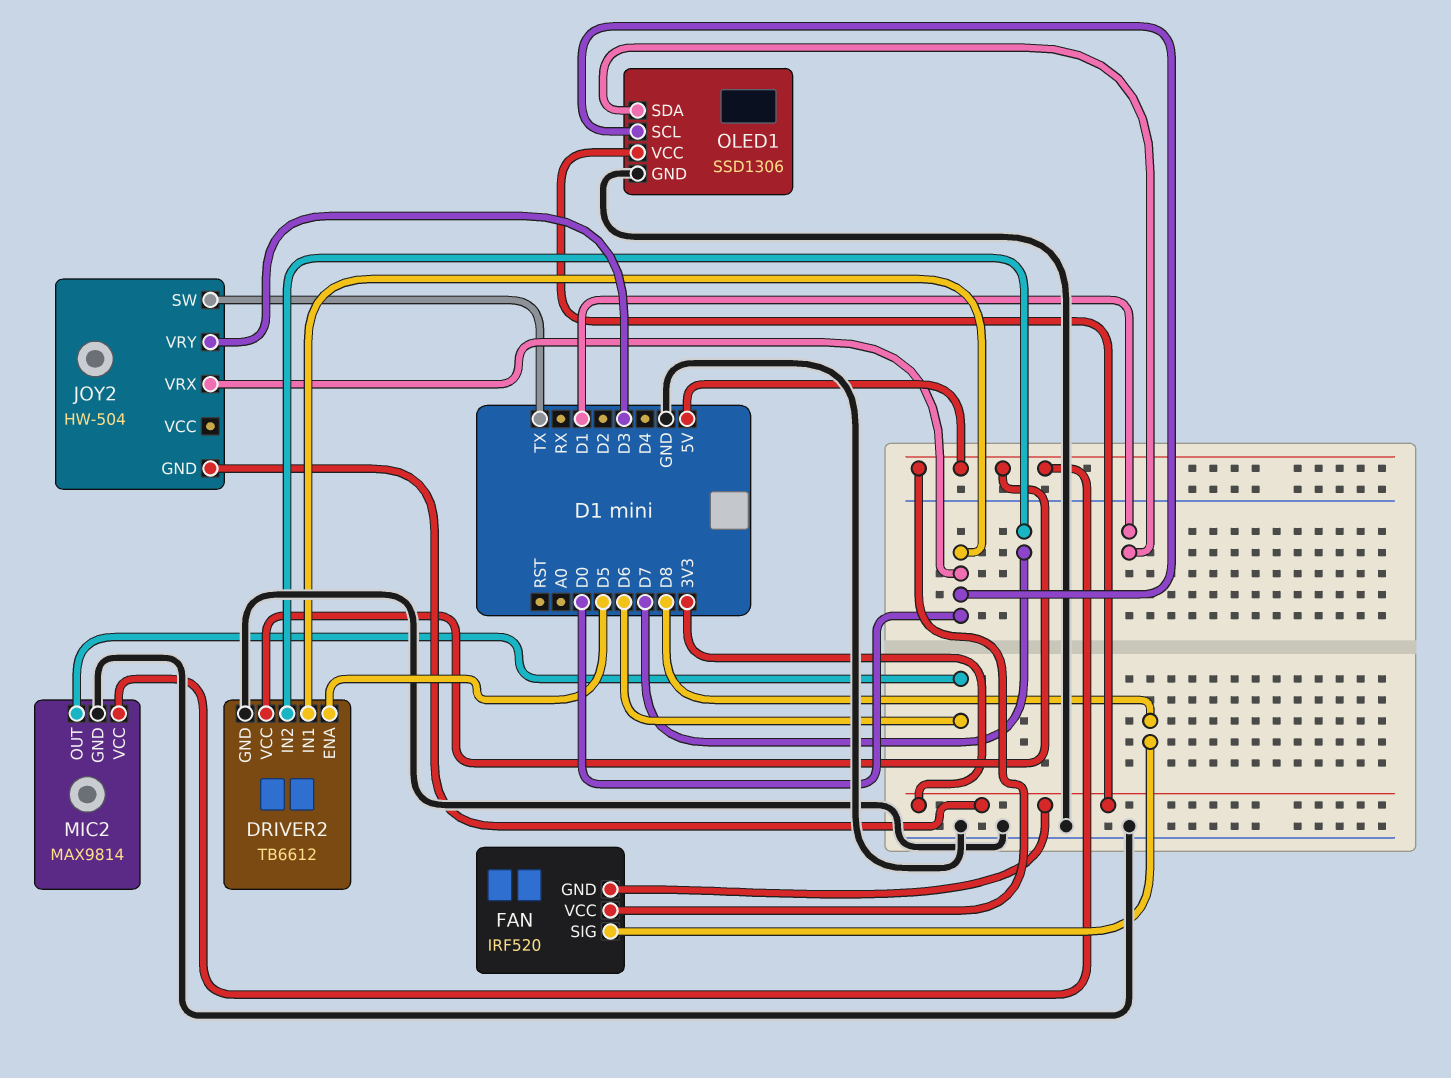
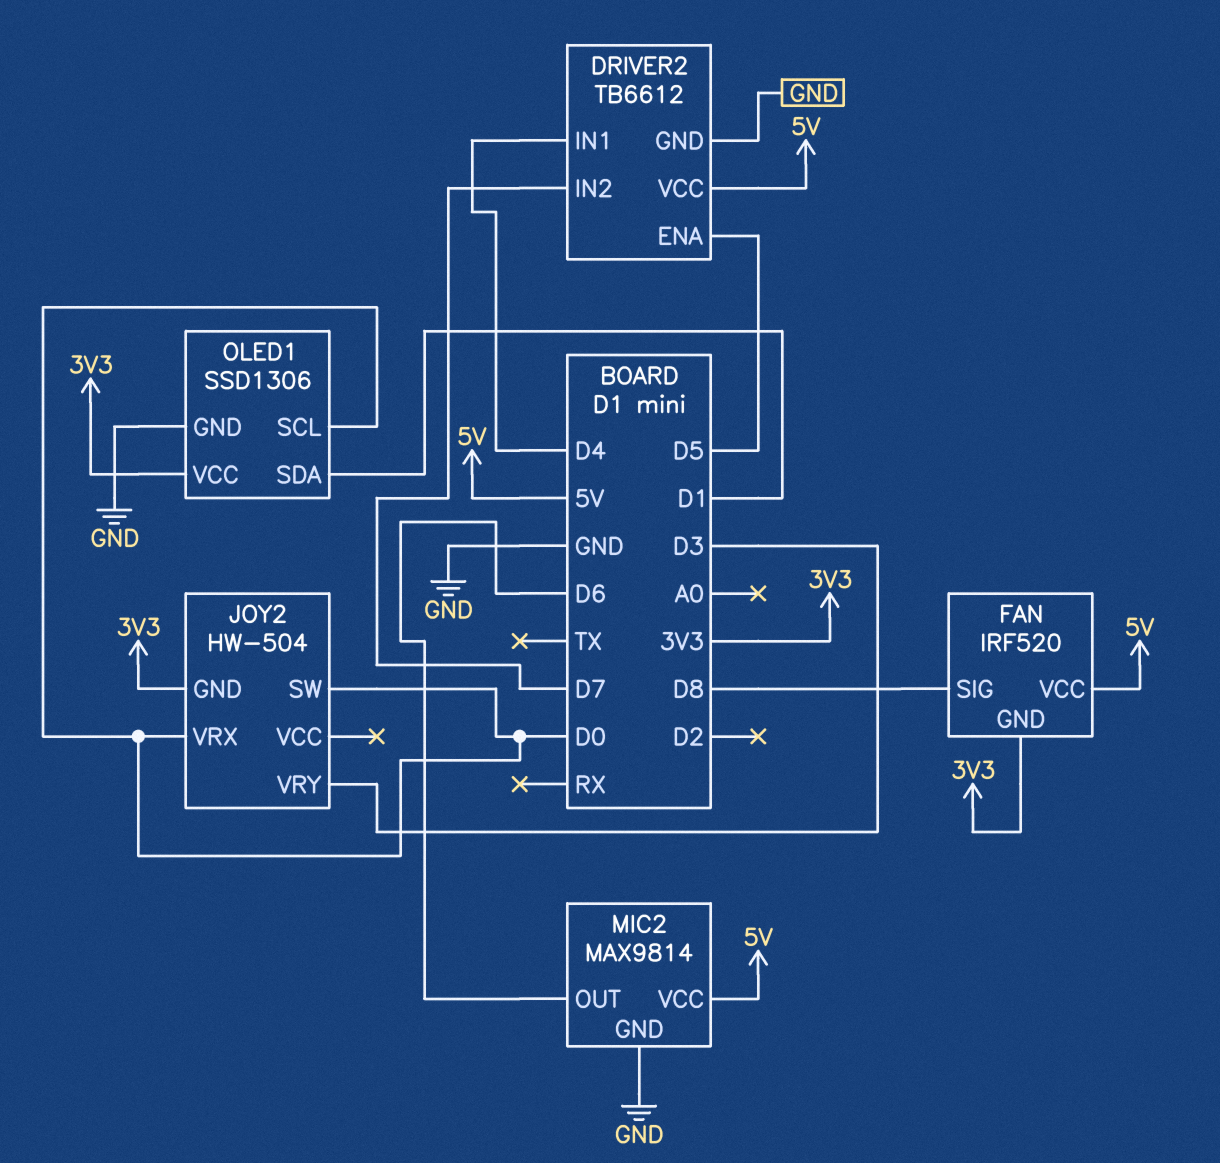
DRIVER2 pin IN1: D0 -> D4
JOY2 pin SW: TX -> D0

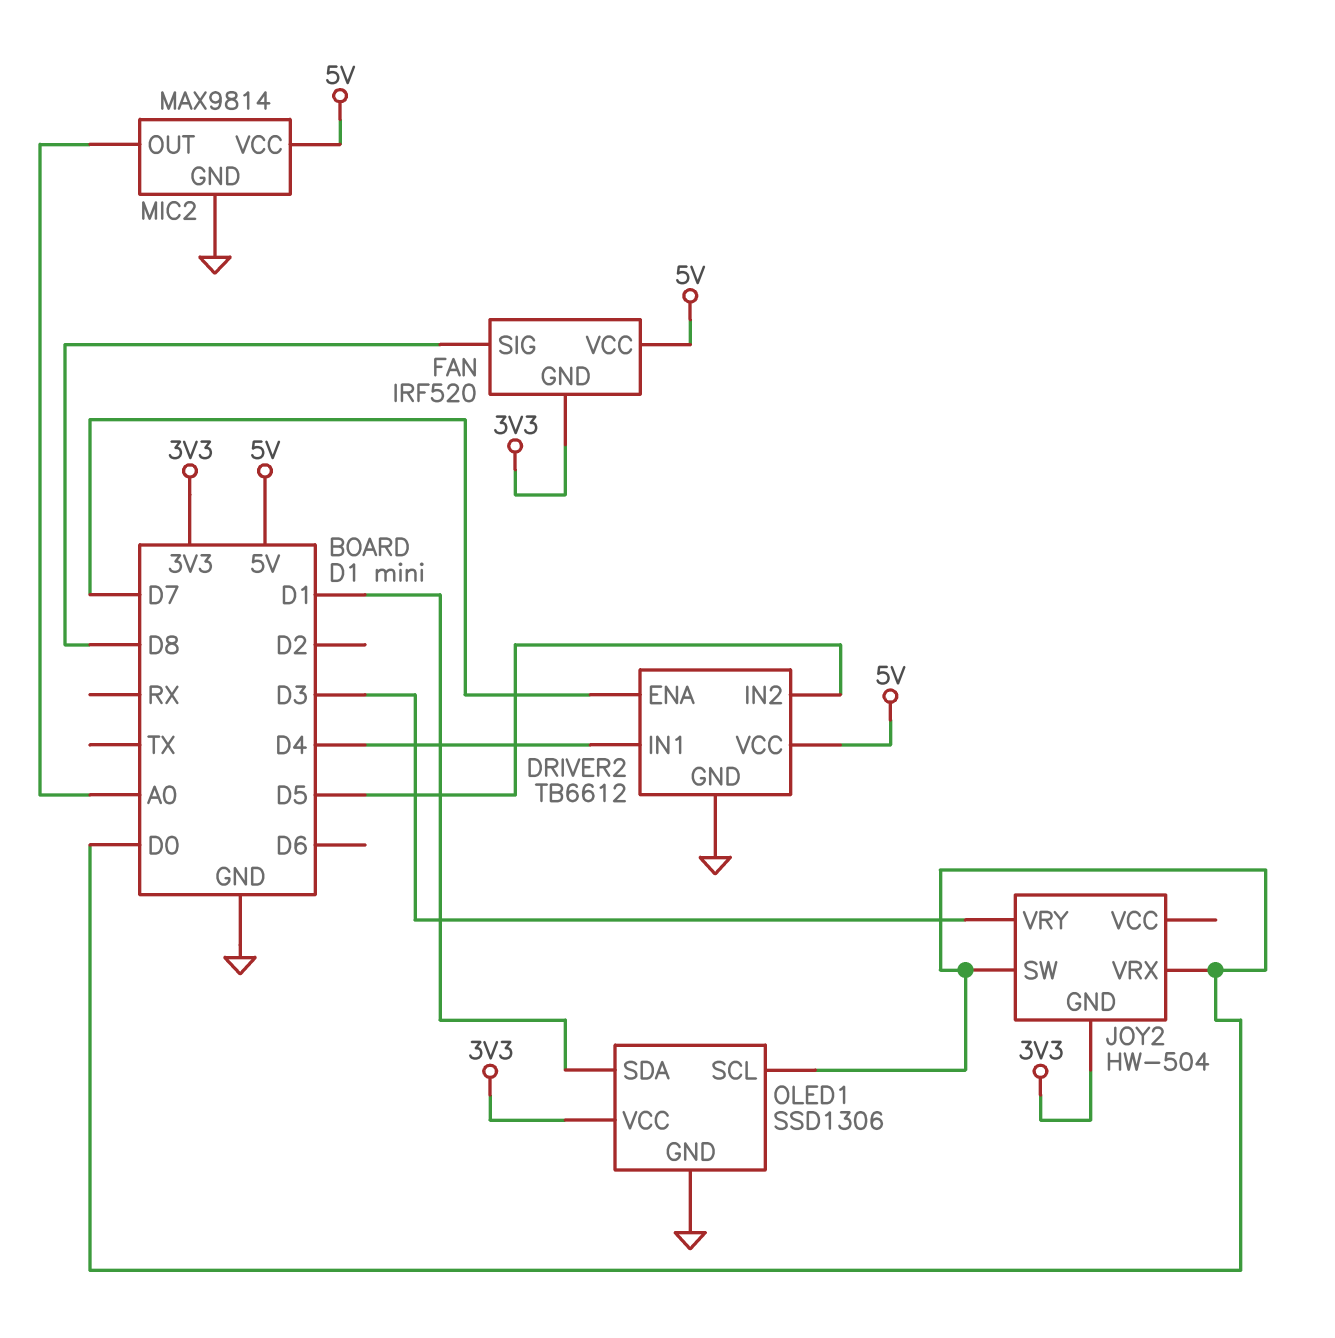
DRIVER2 pin ENA: D5 -> D7
DRIVER2 pin IN2: D7 -> D5
MIC2 pin OUT: D6 -> A0

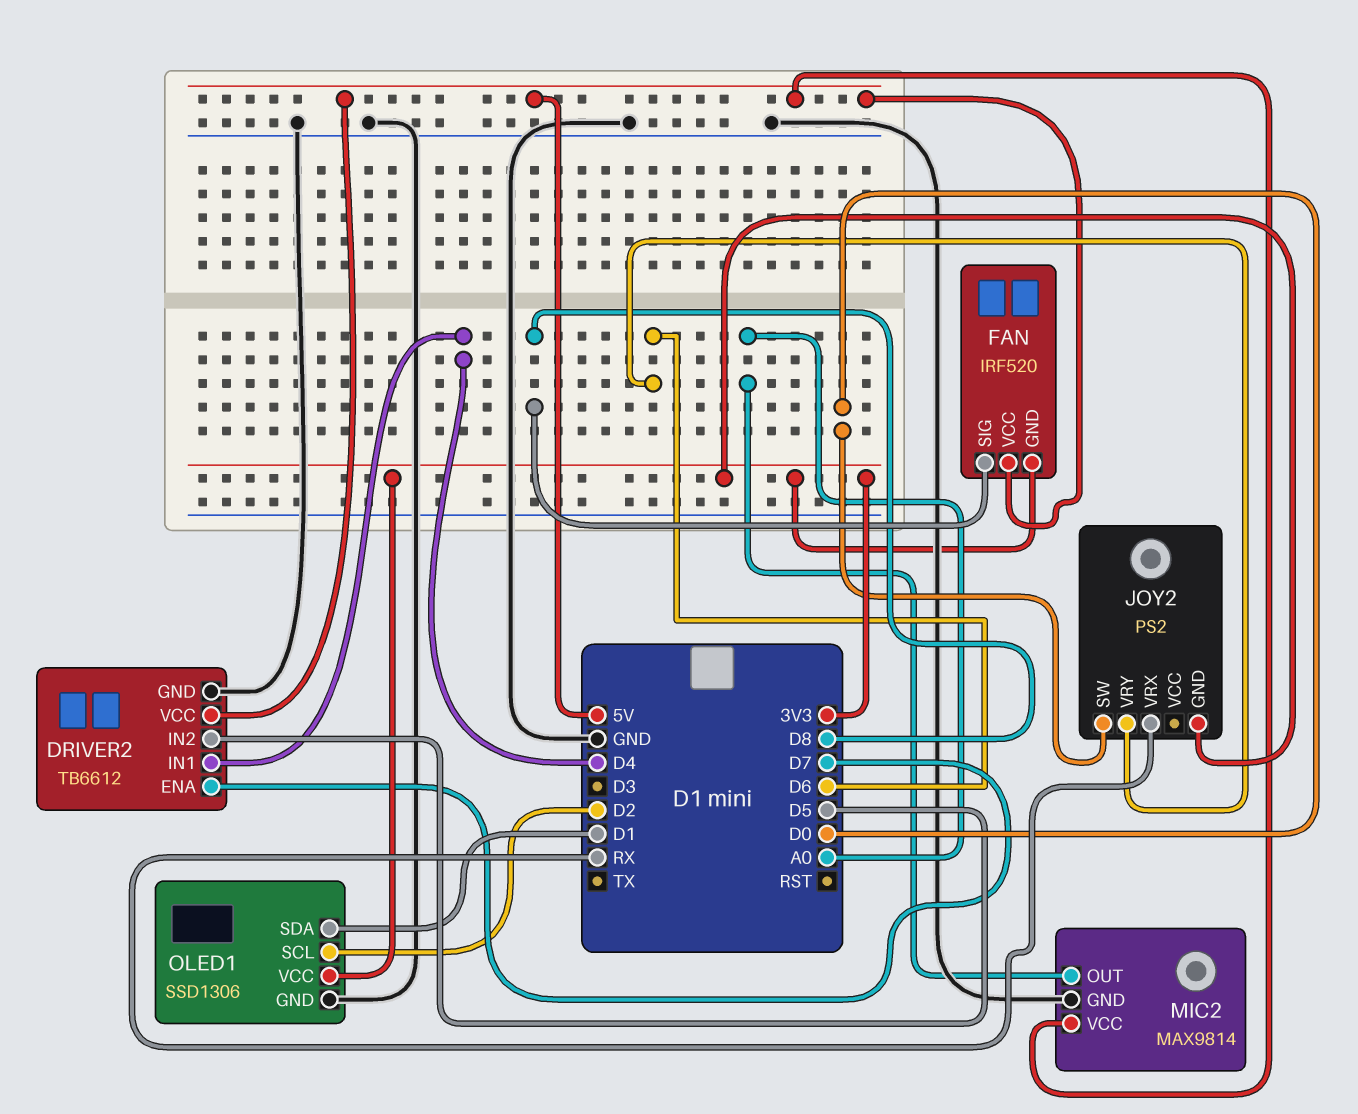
JOY2: HW-504 -> PS2
JOY2 pin VRX: D0 -> RX
JOY2 pin VRY: D3 -> D6
OLED1 pin SCL: D0 -> D2

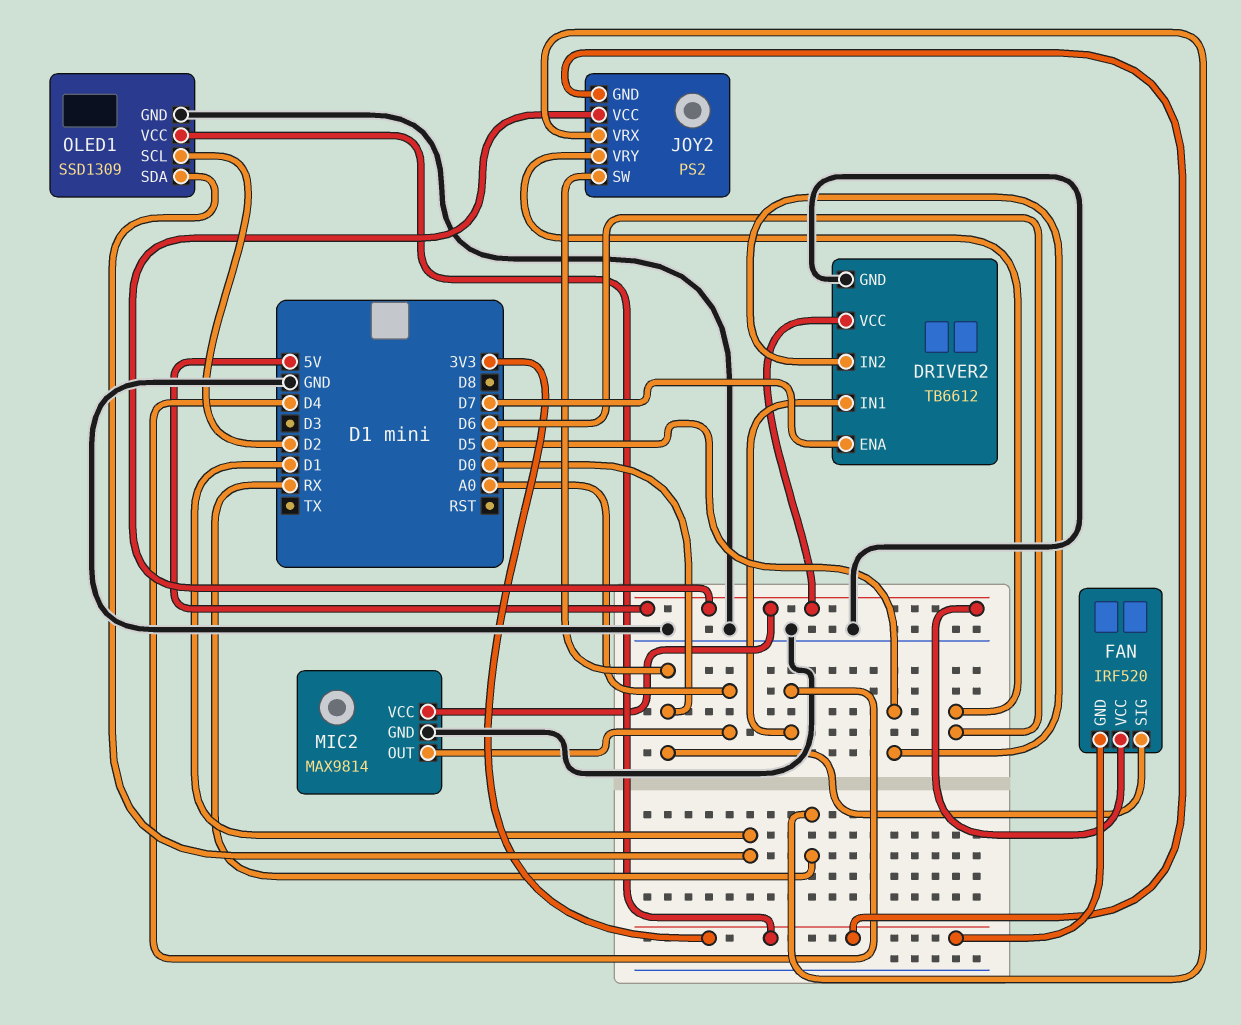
FAN pin SIG: D8 -> D0
JOY2 pin VCC: none -> 5V
OLED1: SSD1306 -> SSD1309

